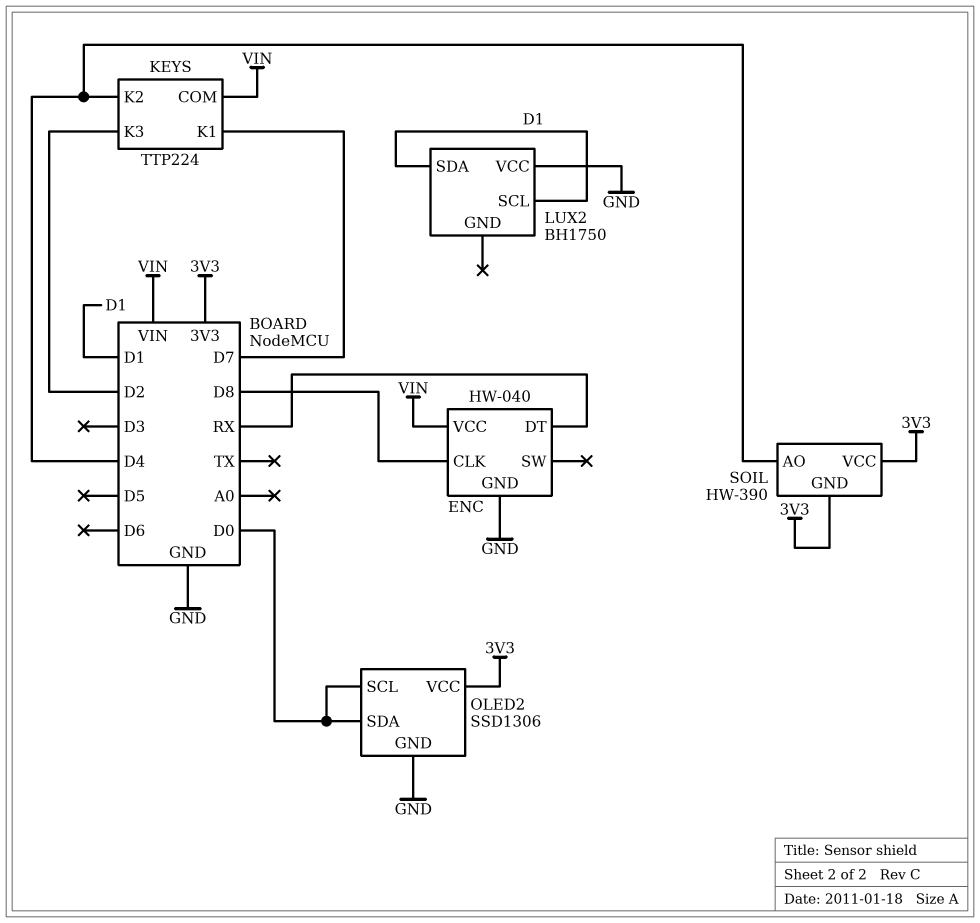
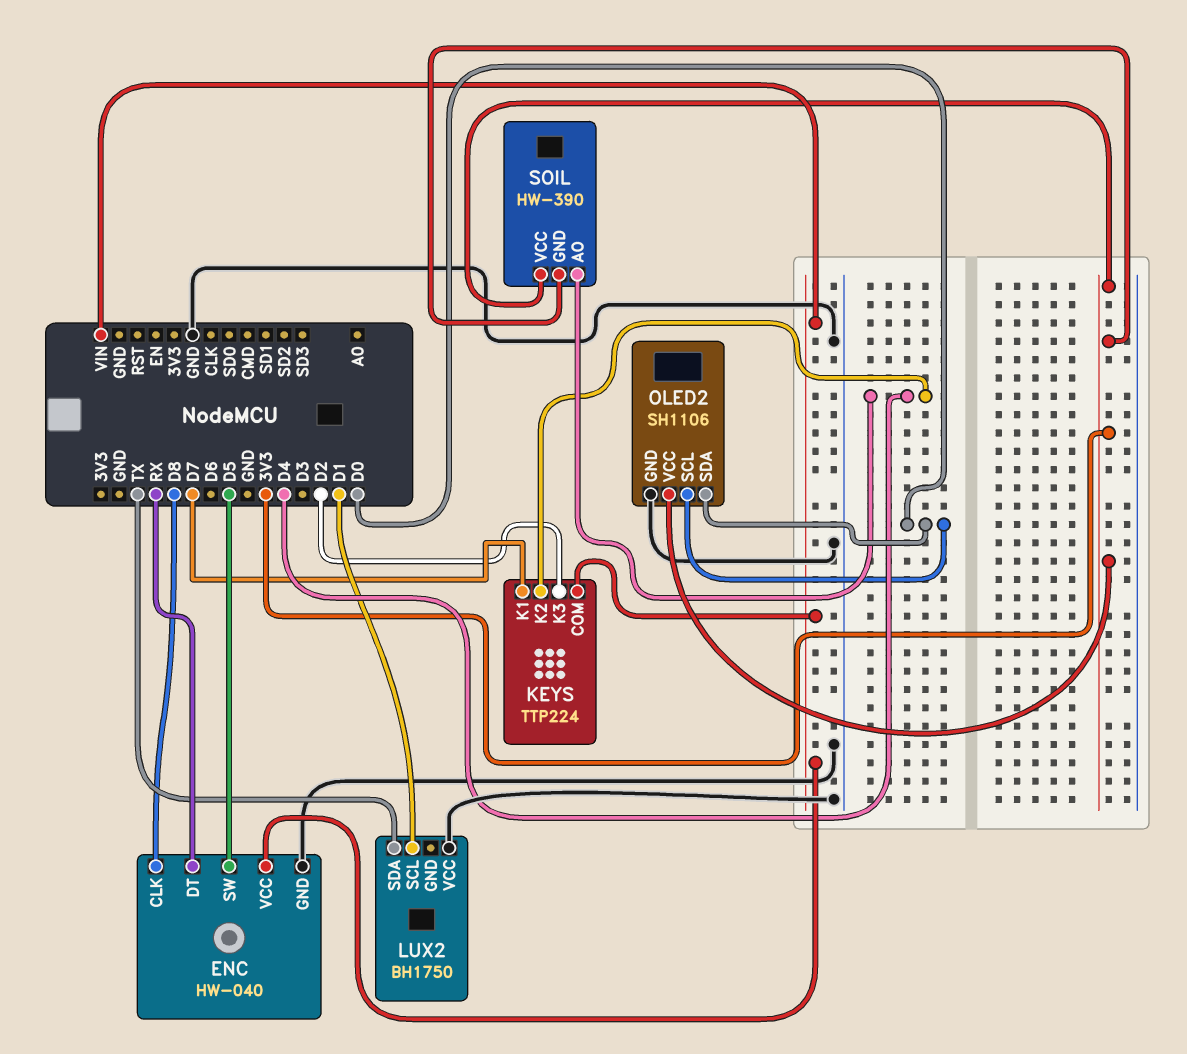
ENC pin SW: none -> D5
LUX2 pin SDA: D1 -> TX
OLED2: SSD1306 -> SH1106

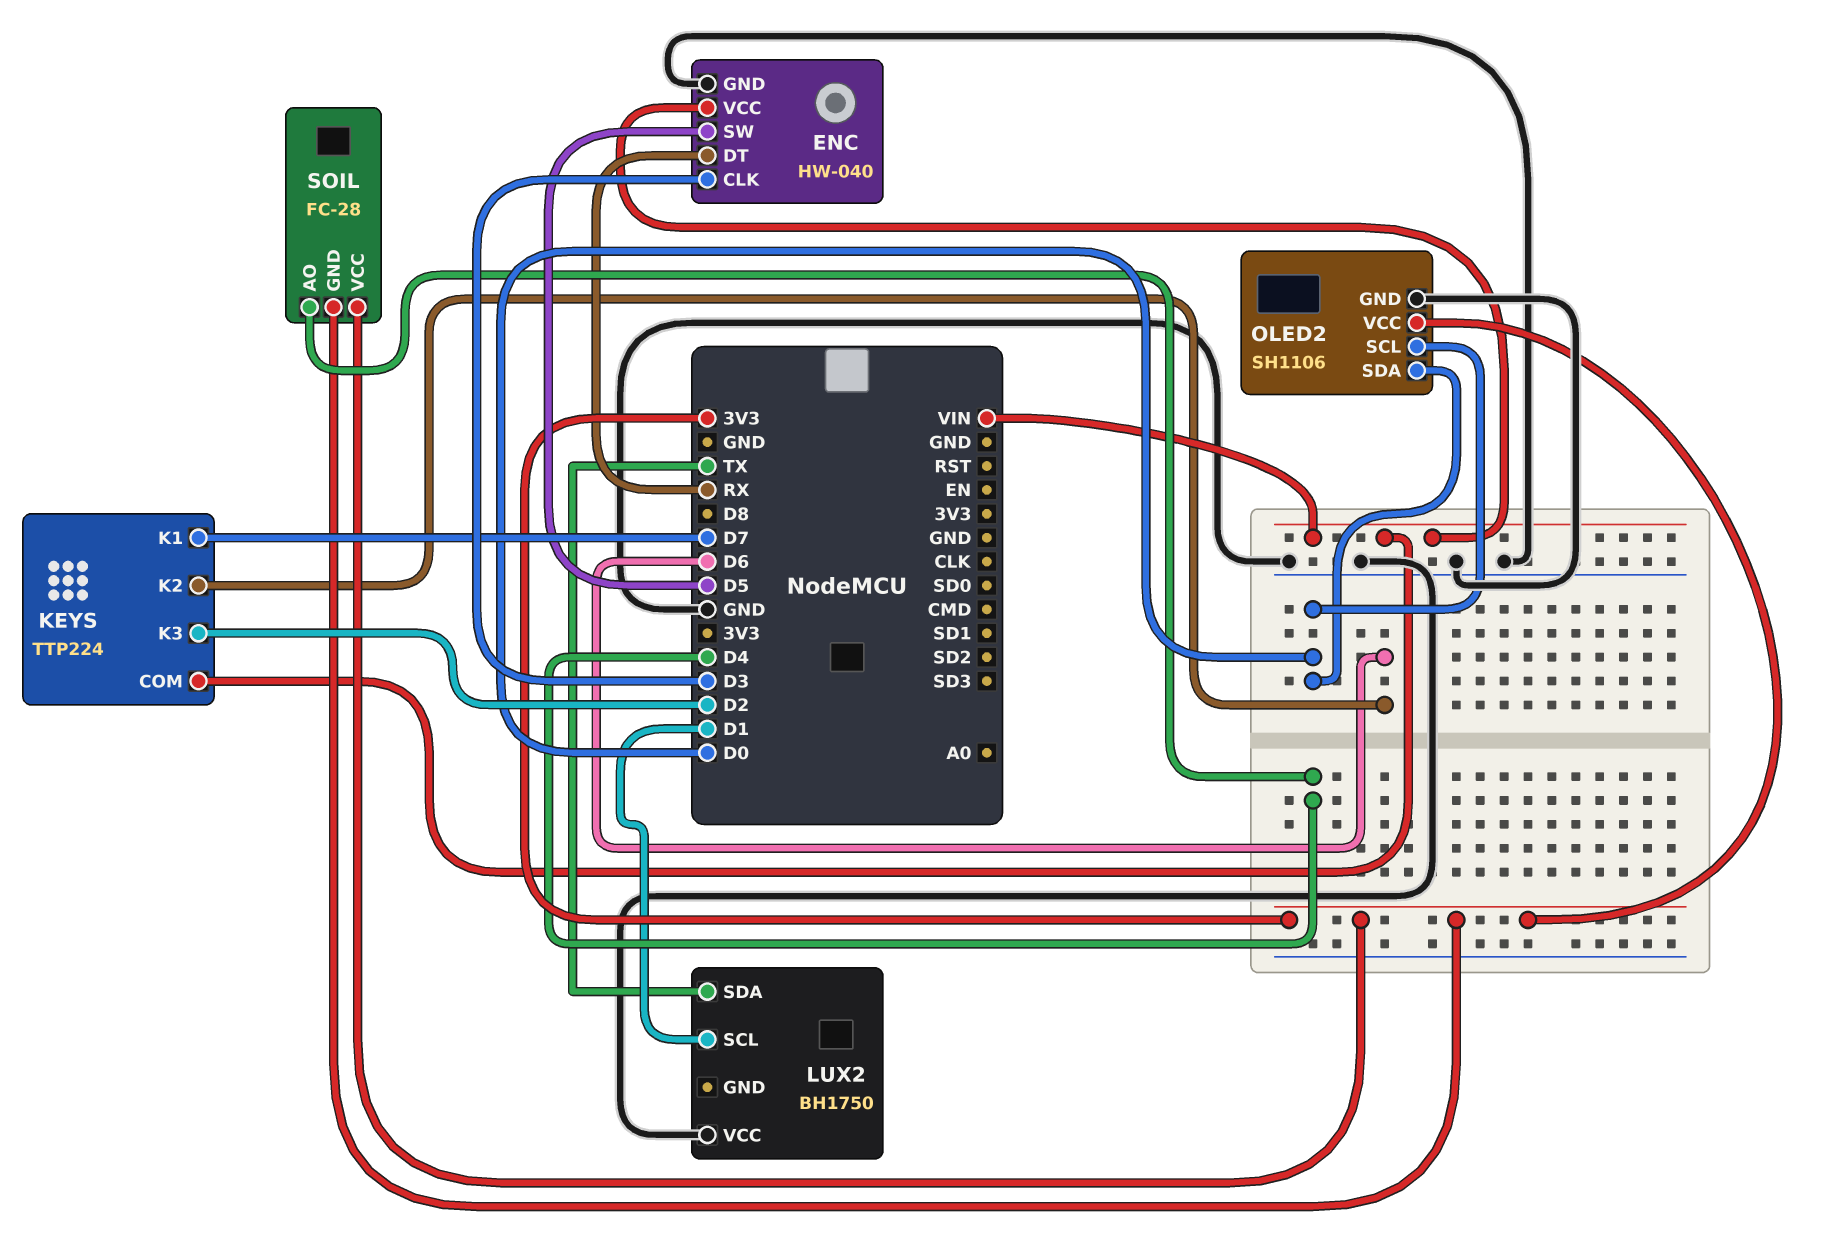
ENC pin CLK: D8 -> D3
KEYS pin K2: D4 -> D6
SOIL: HW-390 -> FC-28

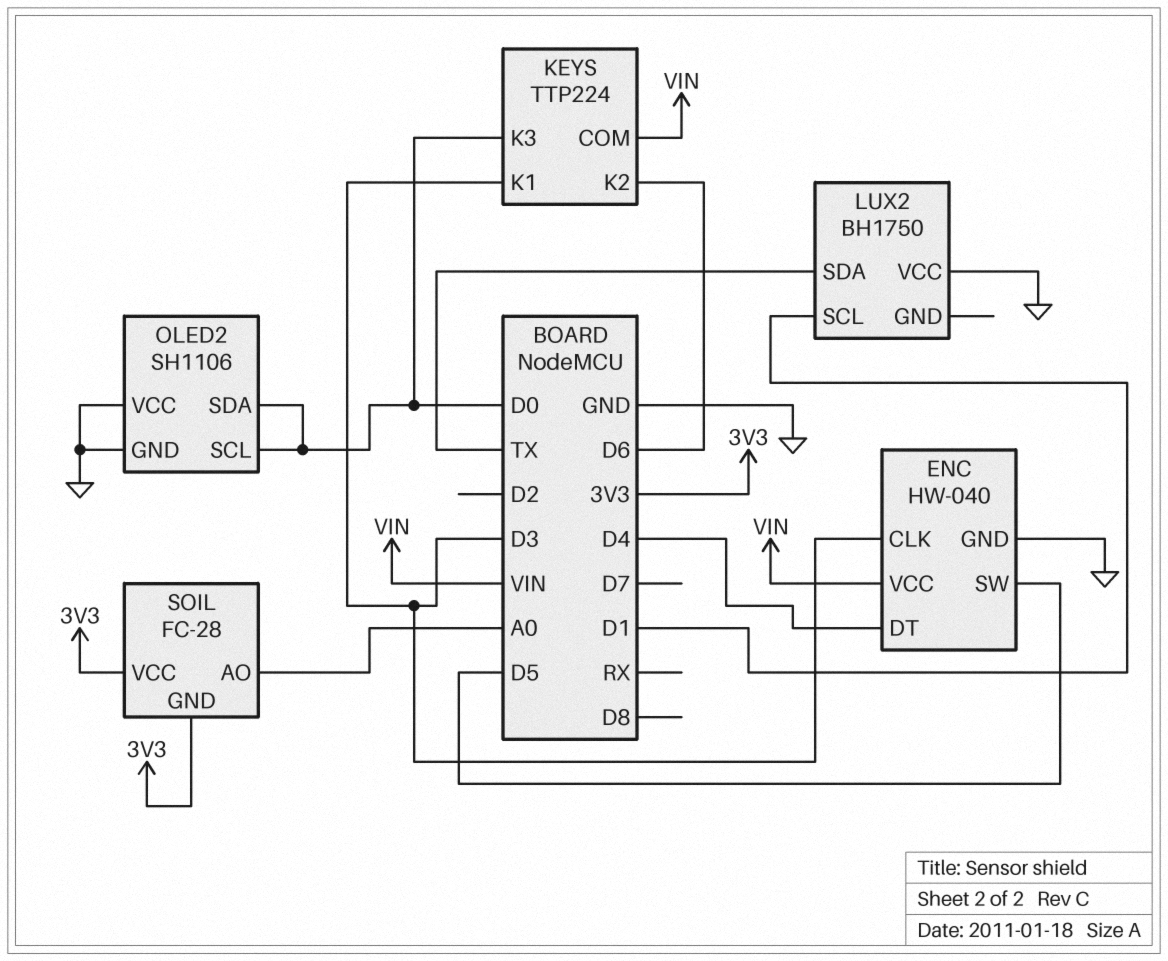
ENC pin DT: RX -> D4
KEYS pin K1: D7 -> D3
KEYS pin K3: D2 -> D0
OLED2 pin VCC: 3V3 -> GND
SOIL pin AO: D4 -> A0

